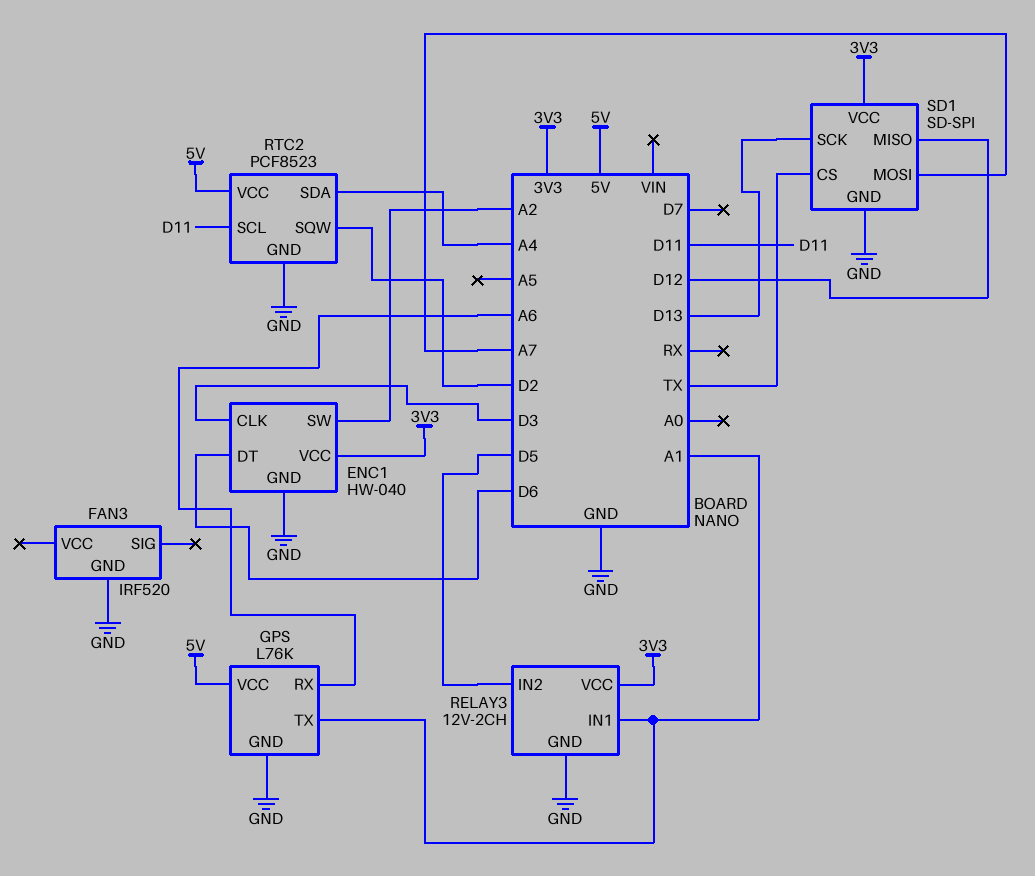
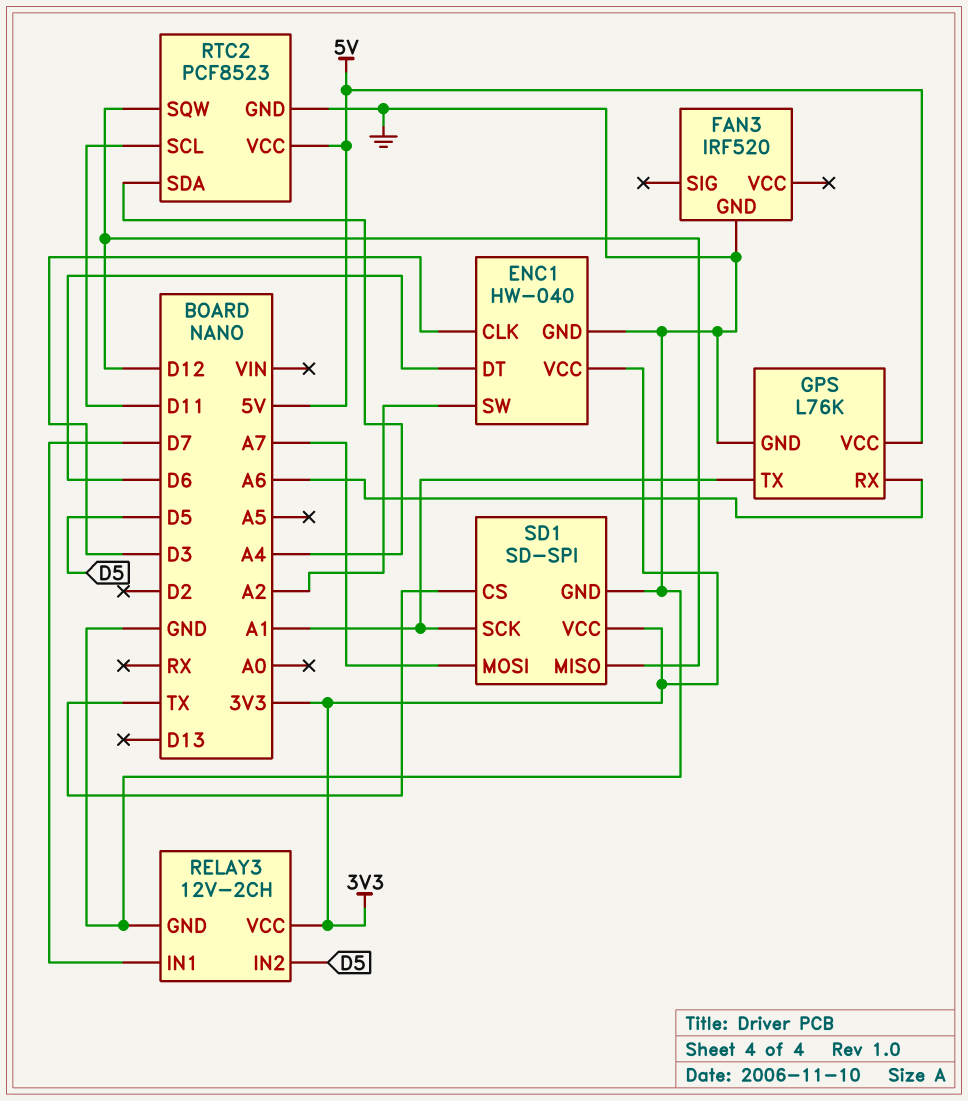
RELAY3 pin IN1: A1 -> D7
RTC2 pin SQW: D2 -> D12
SD1 pin SCK: D13 -> A1

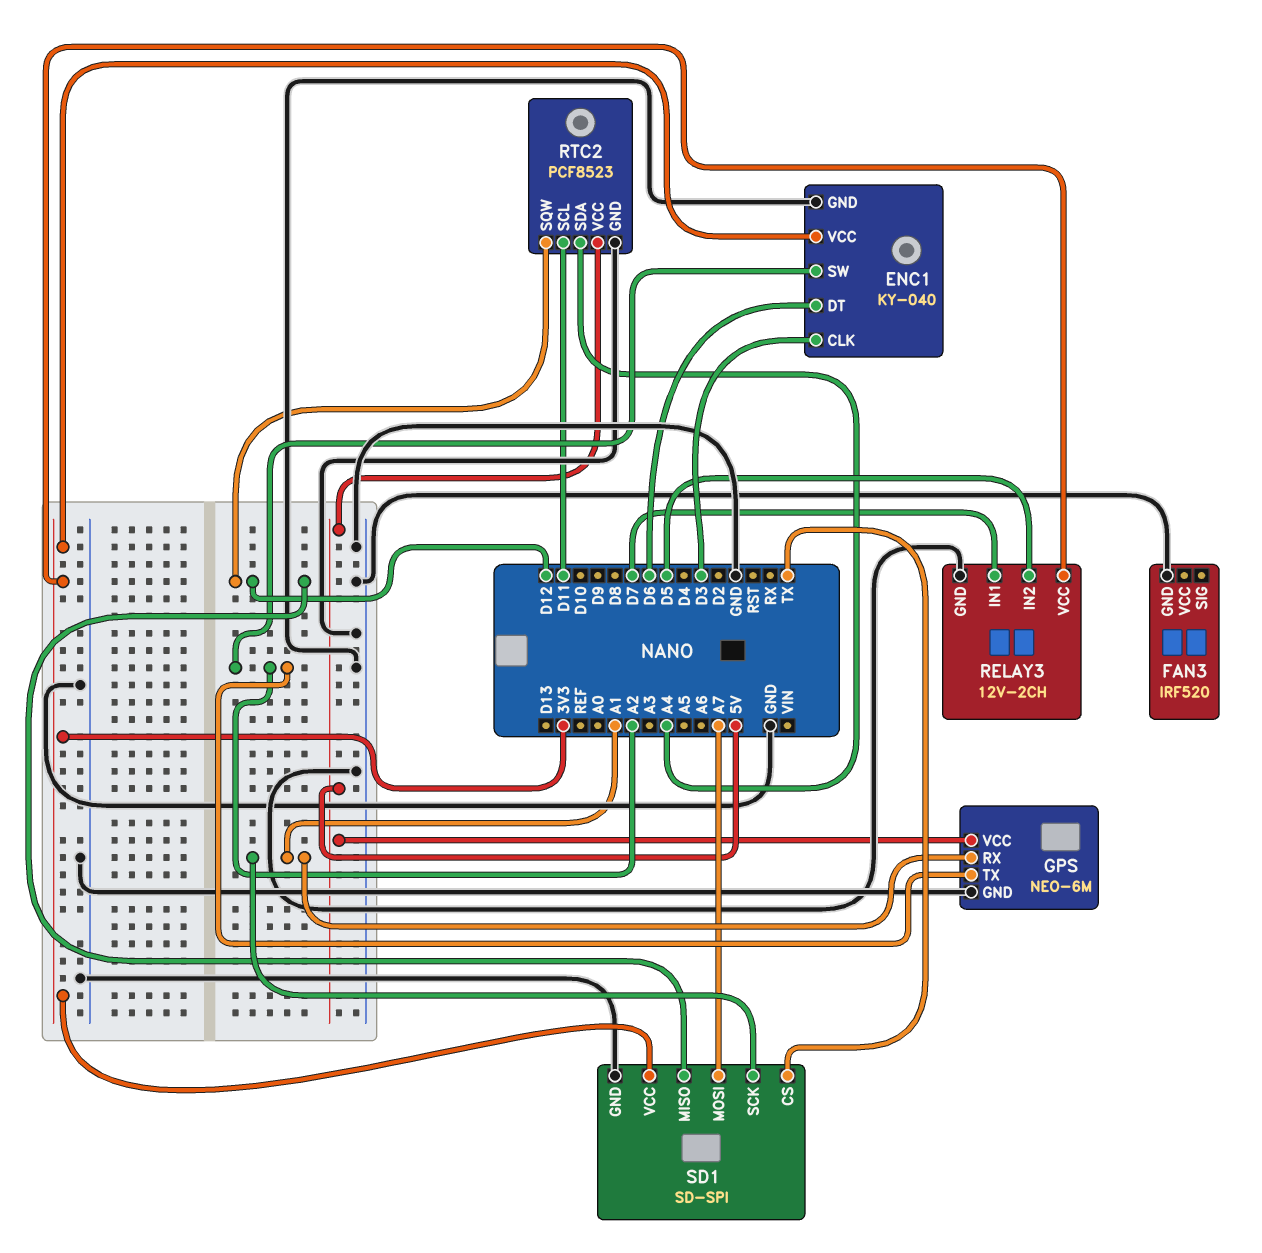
ENC1: HW-040 -> KY-040
GPS: L76K -> NEO-6M
GPS pin RX: A6 -> A1
GPS pin TX: A1 -> A2

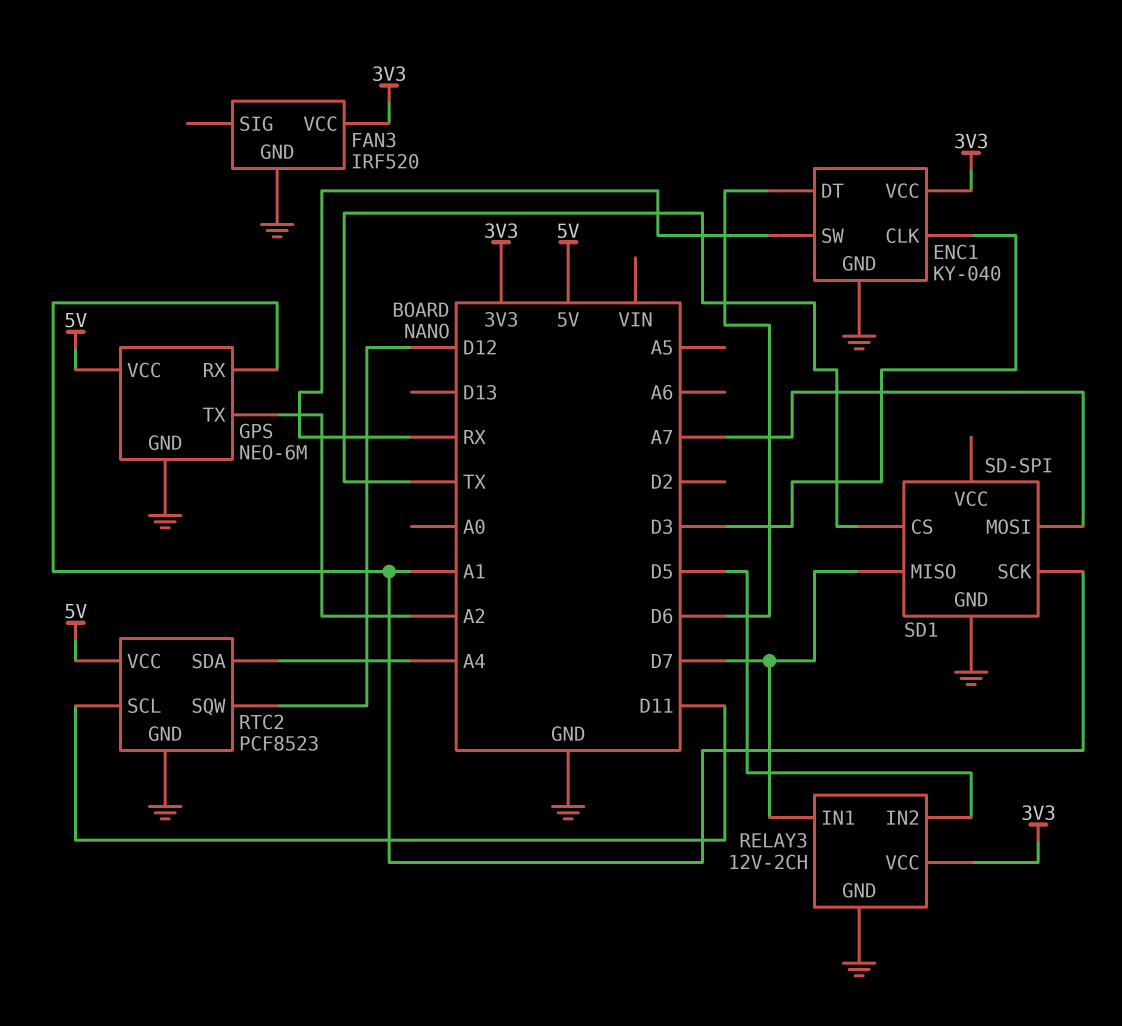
ENC1 pin SW: A2 -> RX
FAN3 pin VCC: none -> 3V3
SD1 pin MISO: D12 -> D7
SD1 pin VCC: 3V3 -> none

